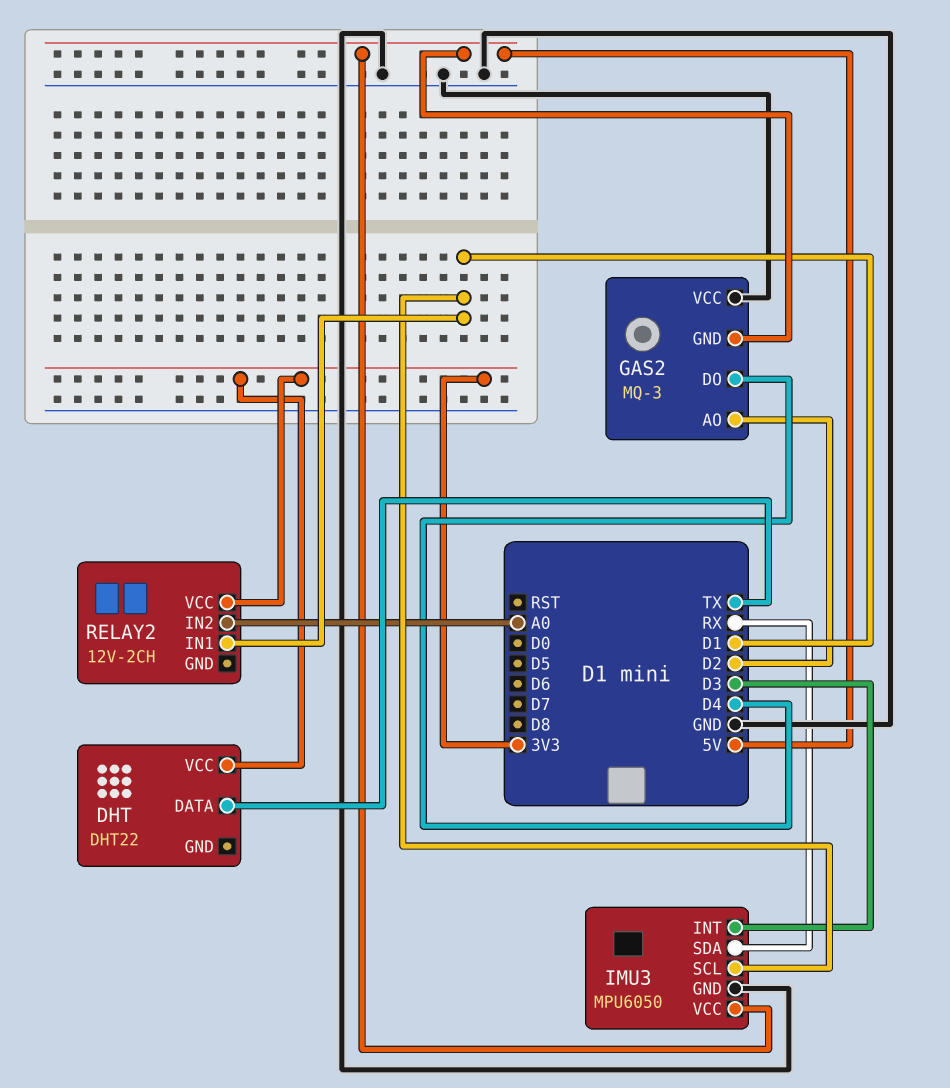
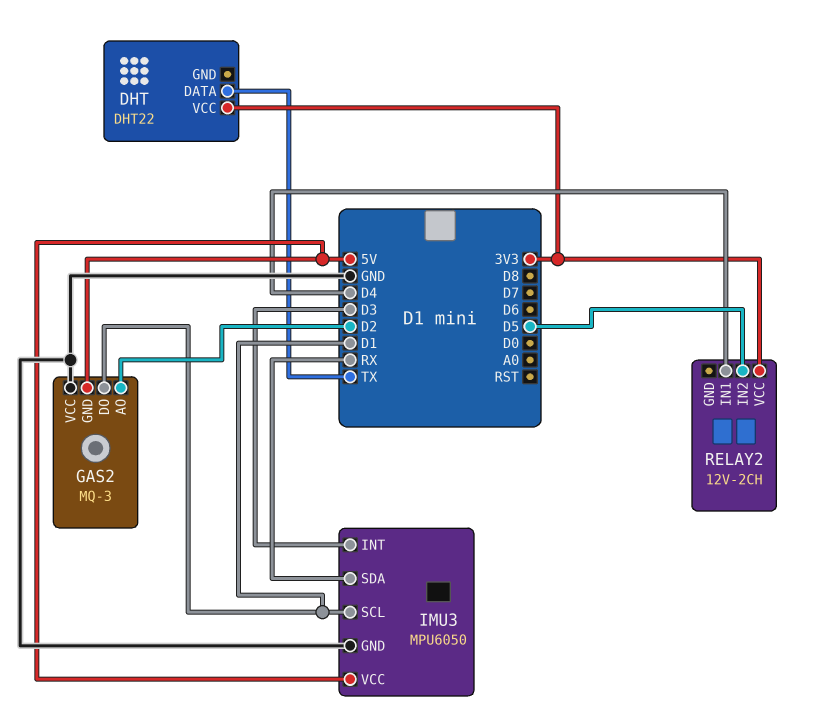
GAS2 pin DO: D4 -> D1
RELAY2 pin IN1: D1 -> D4
RELAY2 pin IN2: A0 -> D5

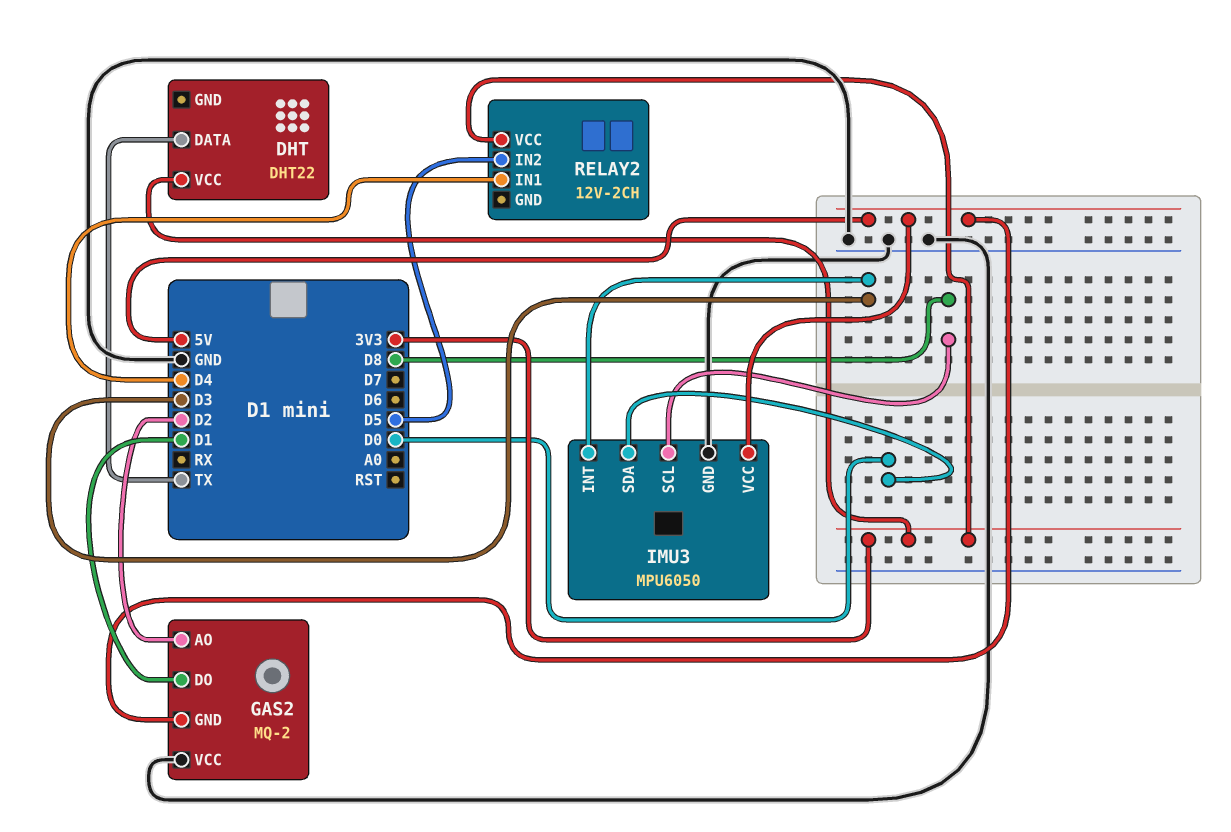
GAS2: MQ-3 -> MQ-2
IMU3 pin SCL: D1 -> D8
IMU3 pin SDA: RX -> D0

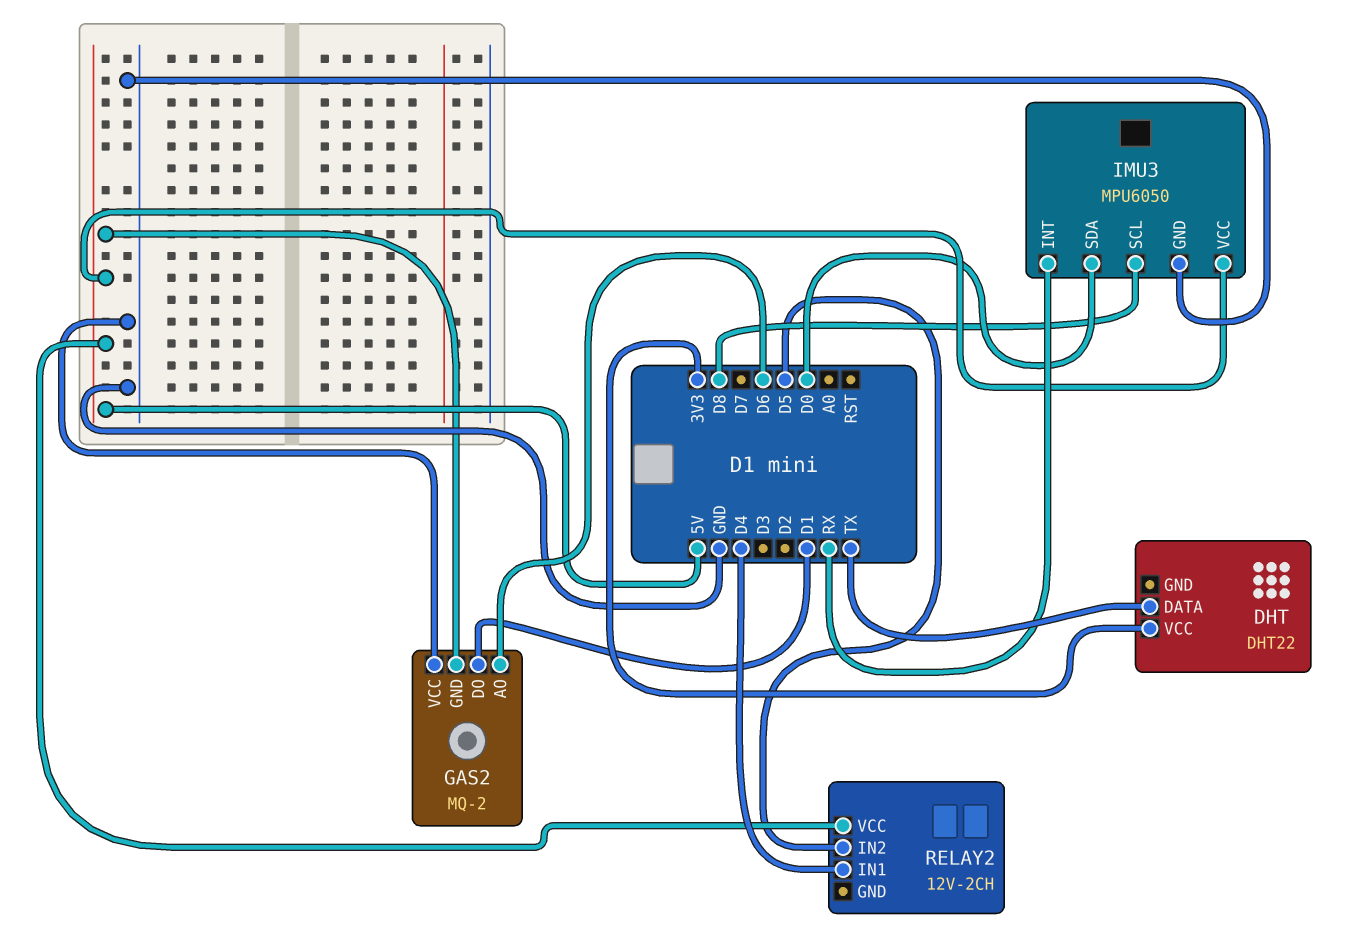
GAS2 pin AO: D2 -> D6
IMU3 pin INT: D3 -> RX
RELAY2 pin VCC: 3V3 -> 5V

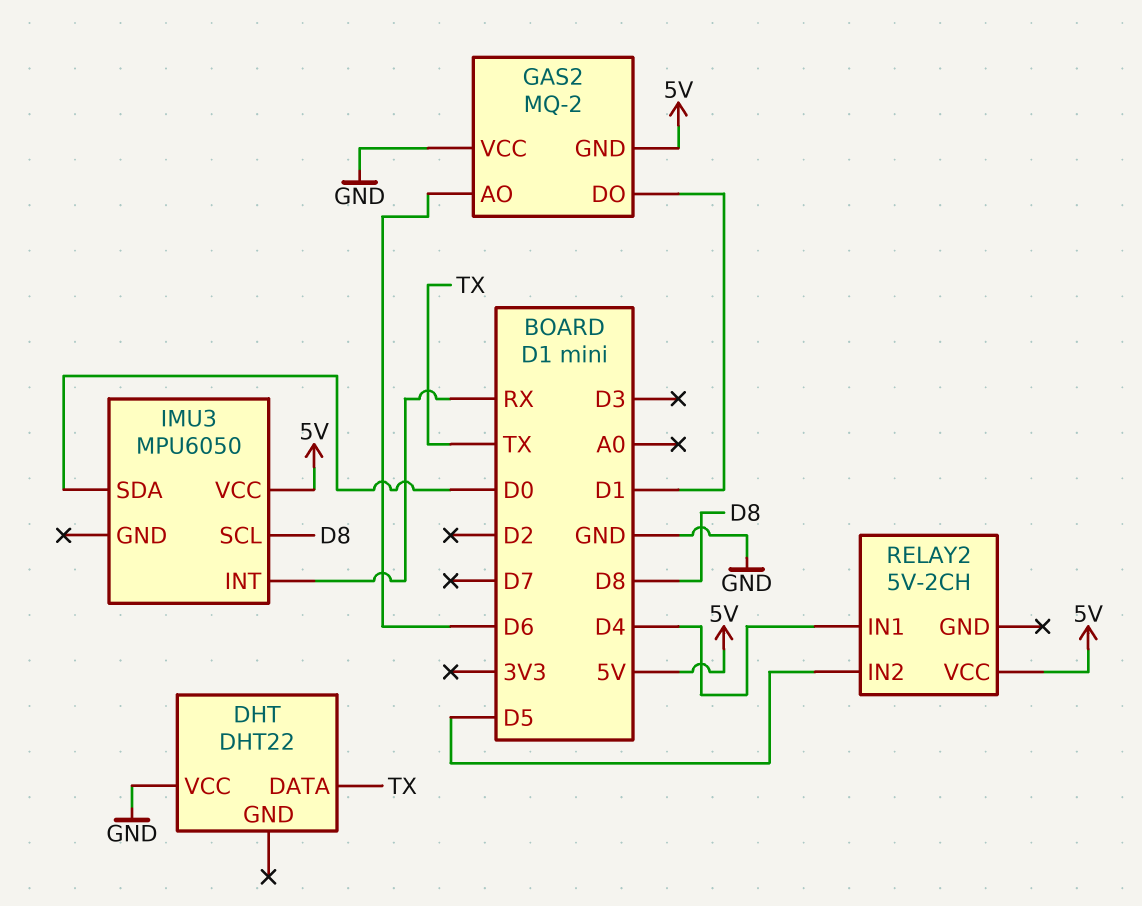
DHT pin VCC: 3V3 -> GND
IMU3 pin GND: GND -> none
RELAY2: 12V-2CH -> 5V-2CH

